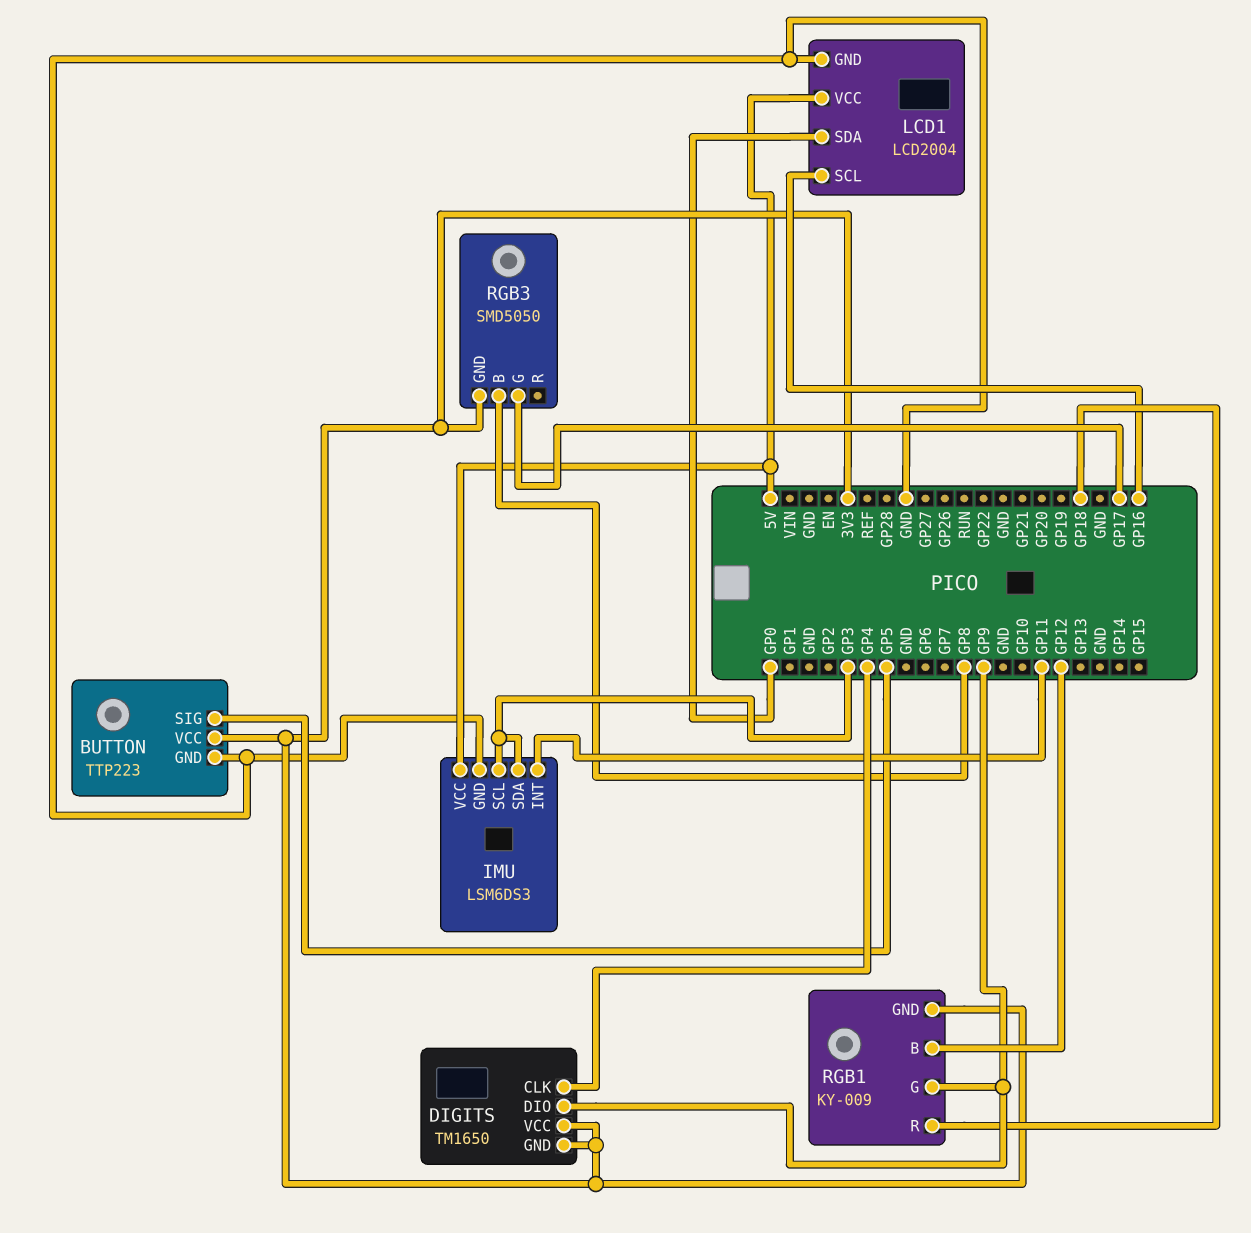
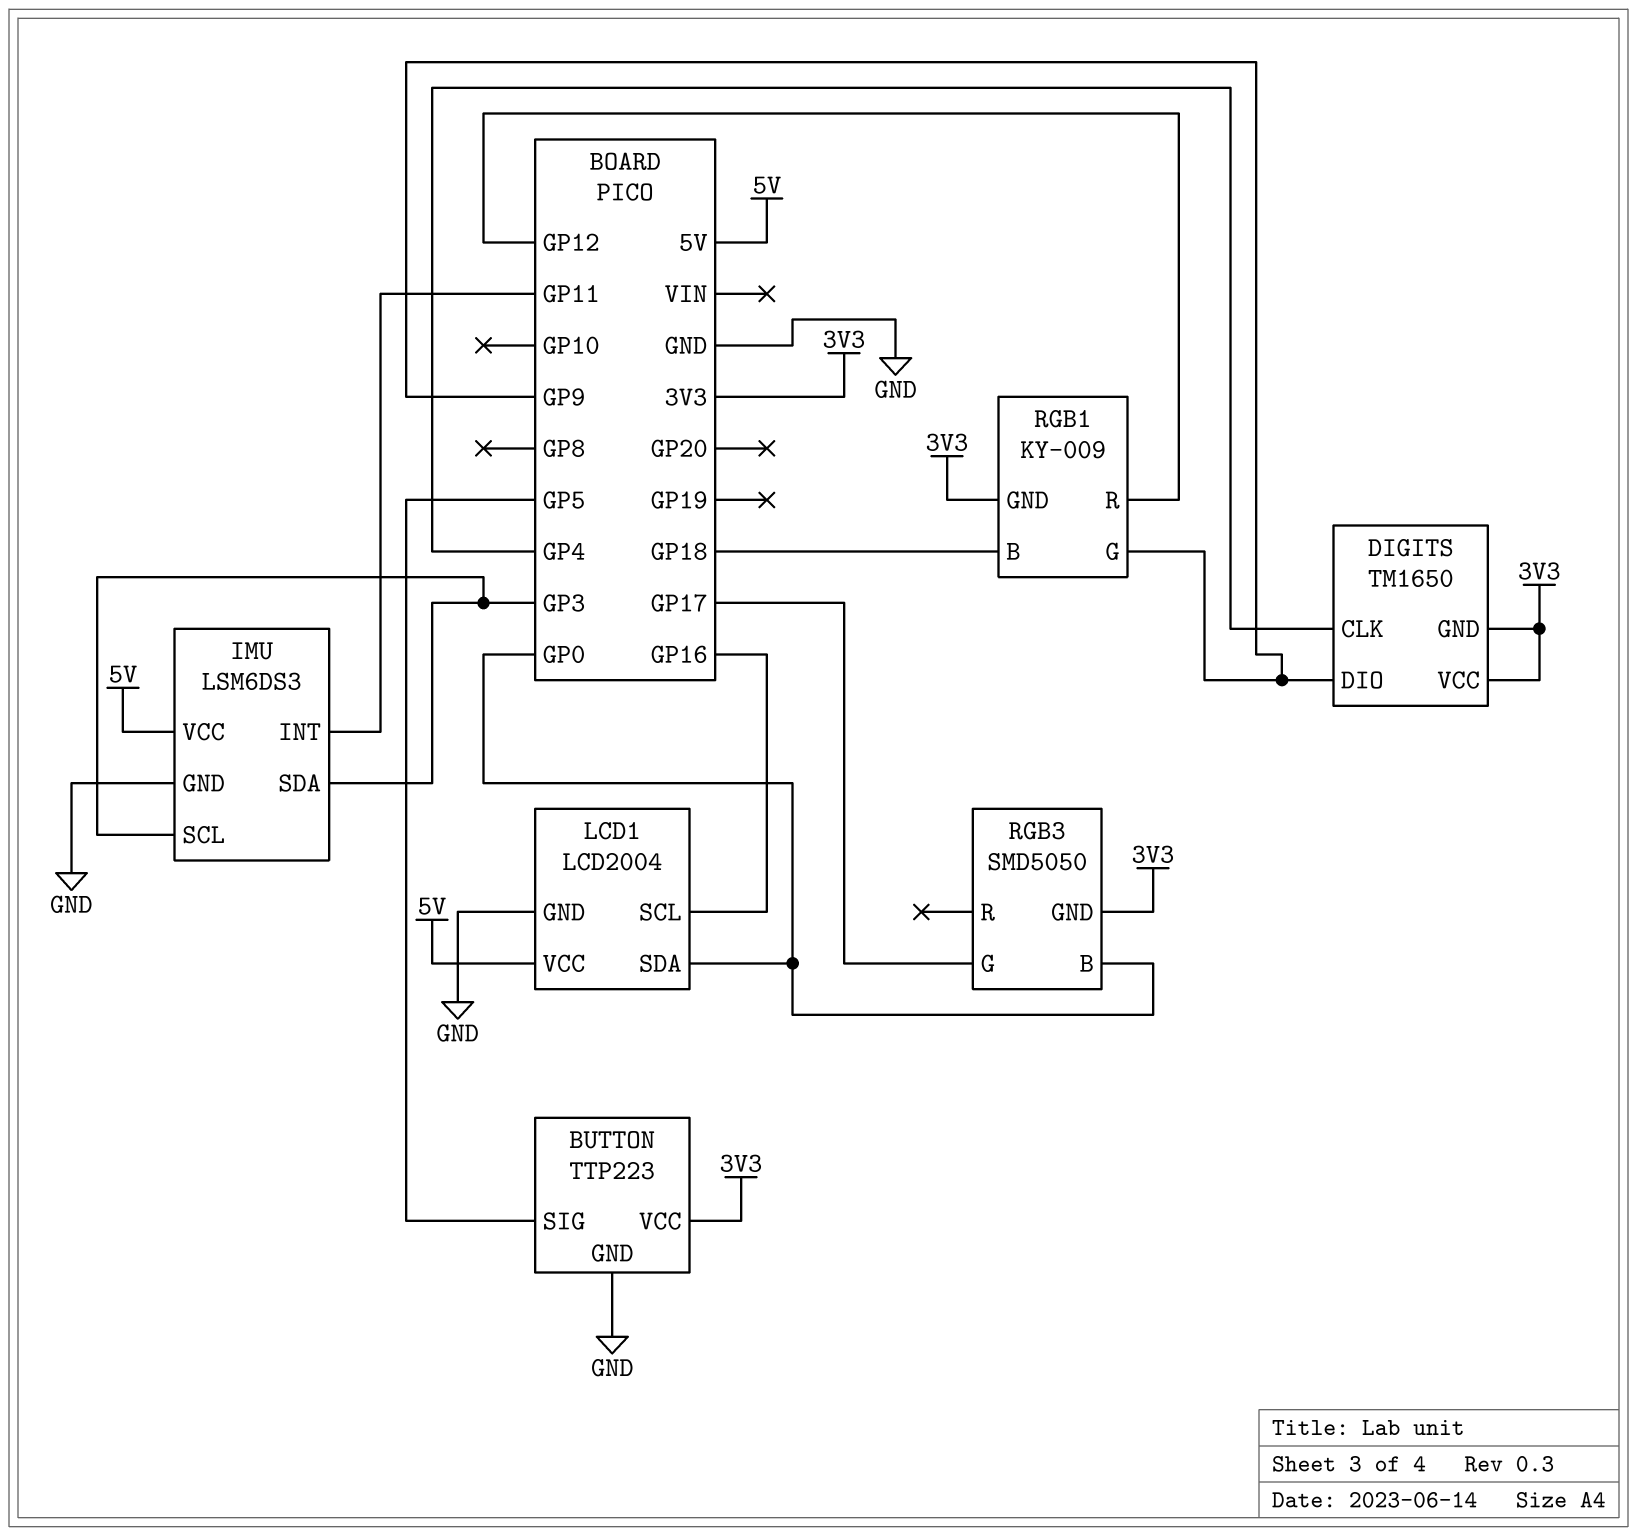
RGB1 pin B: GP12 -> GP18
RGB1 pin R: GP18 -> GP12
RGB3 pin B: GP8 -> GP0

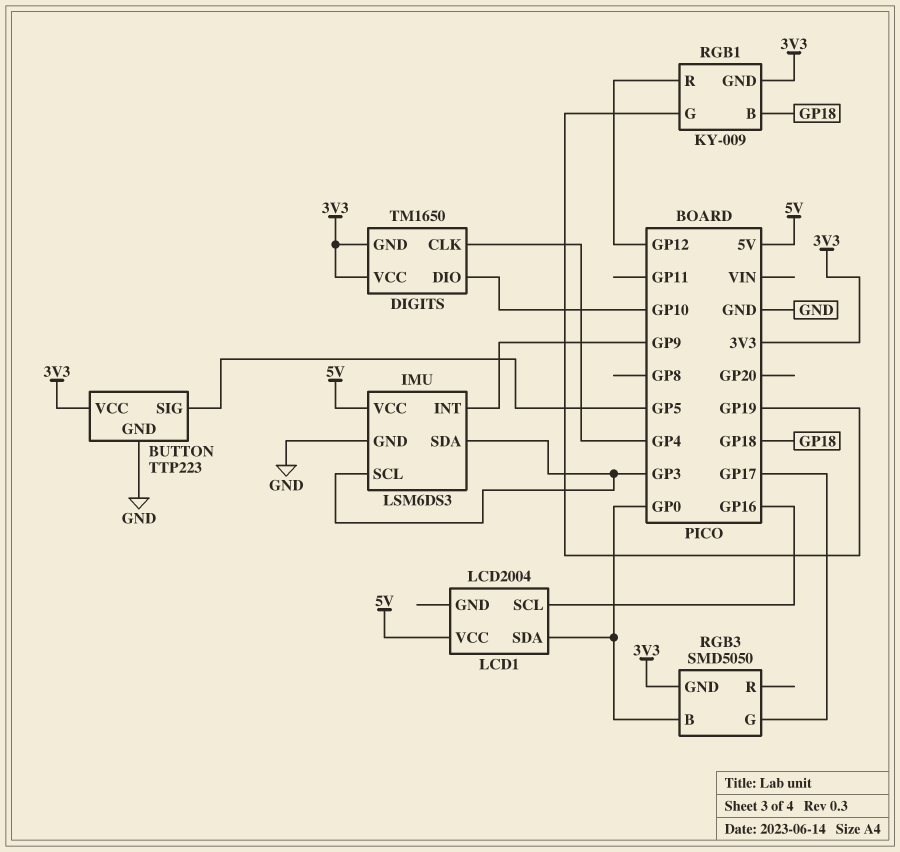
DIGITS pin DIO: GP9 -> GP10
IMU pin INT: GP11 -> GP9
LCD1 pin GND: GND -> none
RGB1 pin G: GP9 -> GP19

